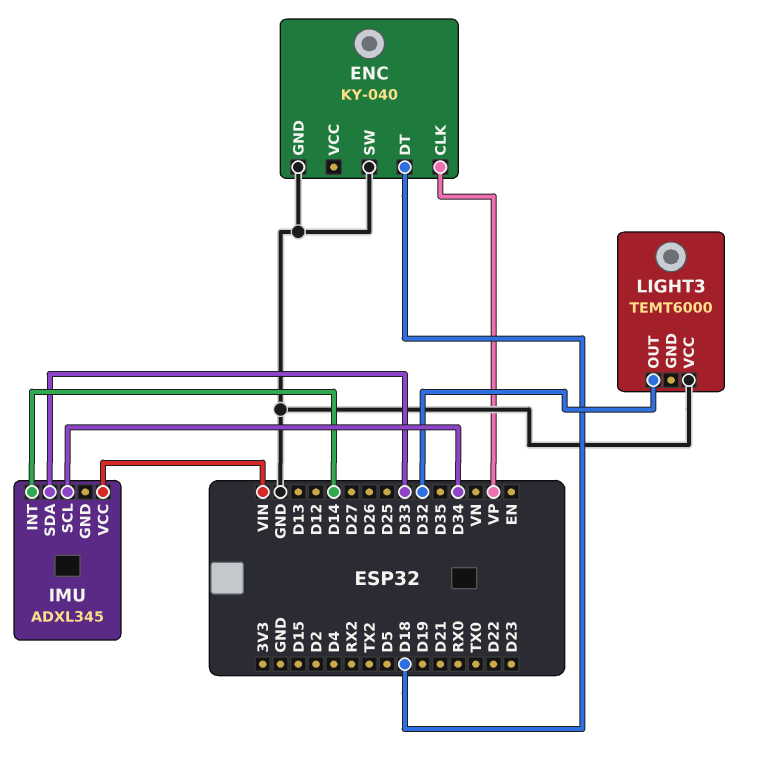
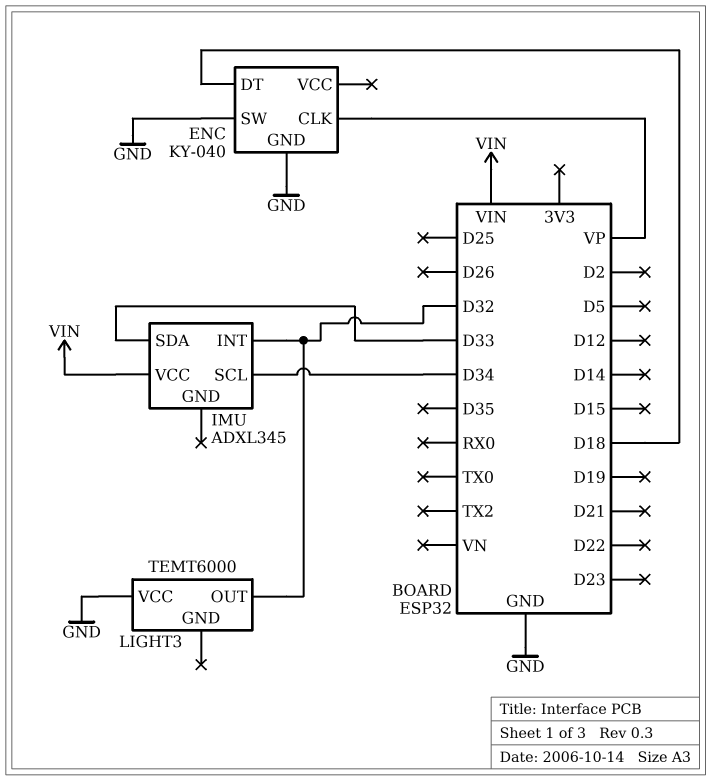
IMU pin INT: D14 -> D32

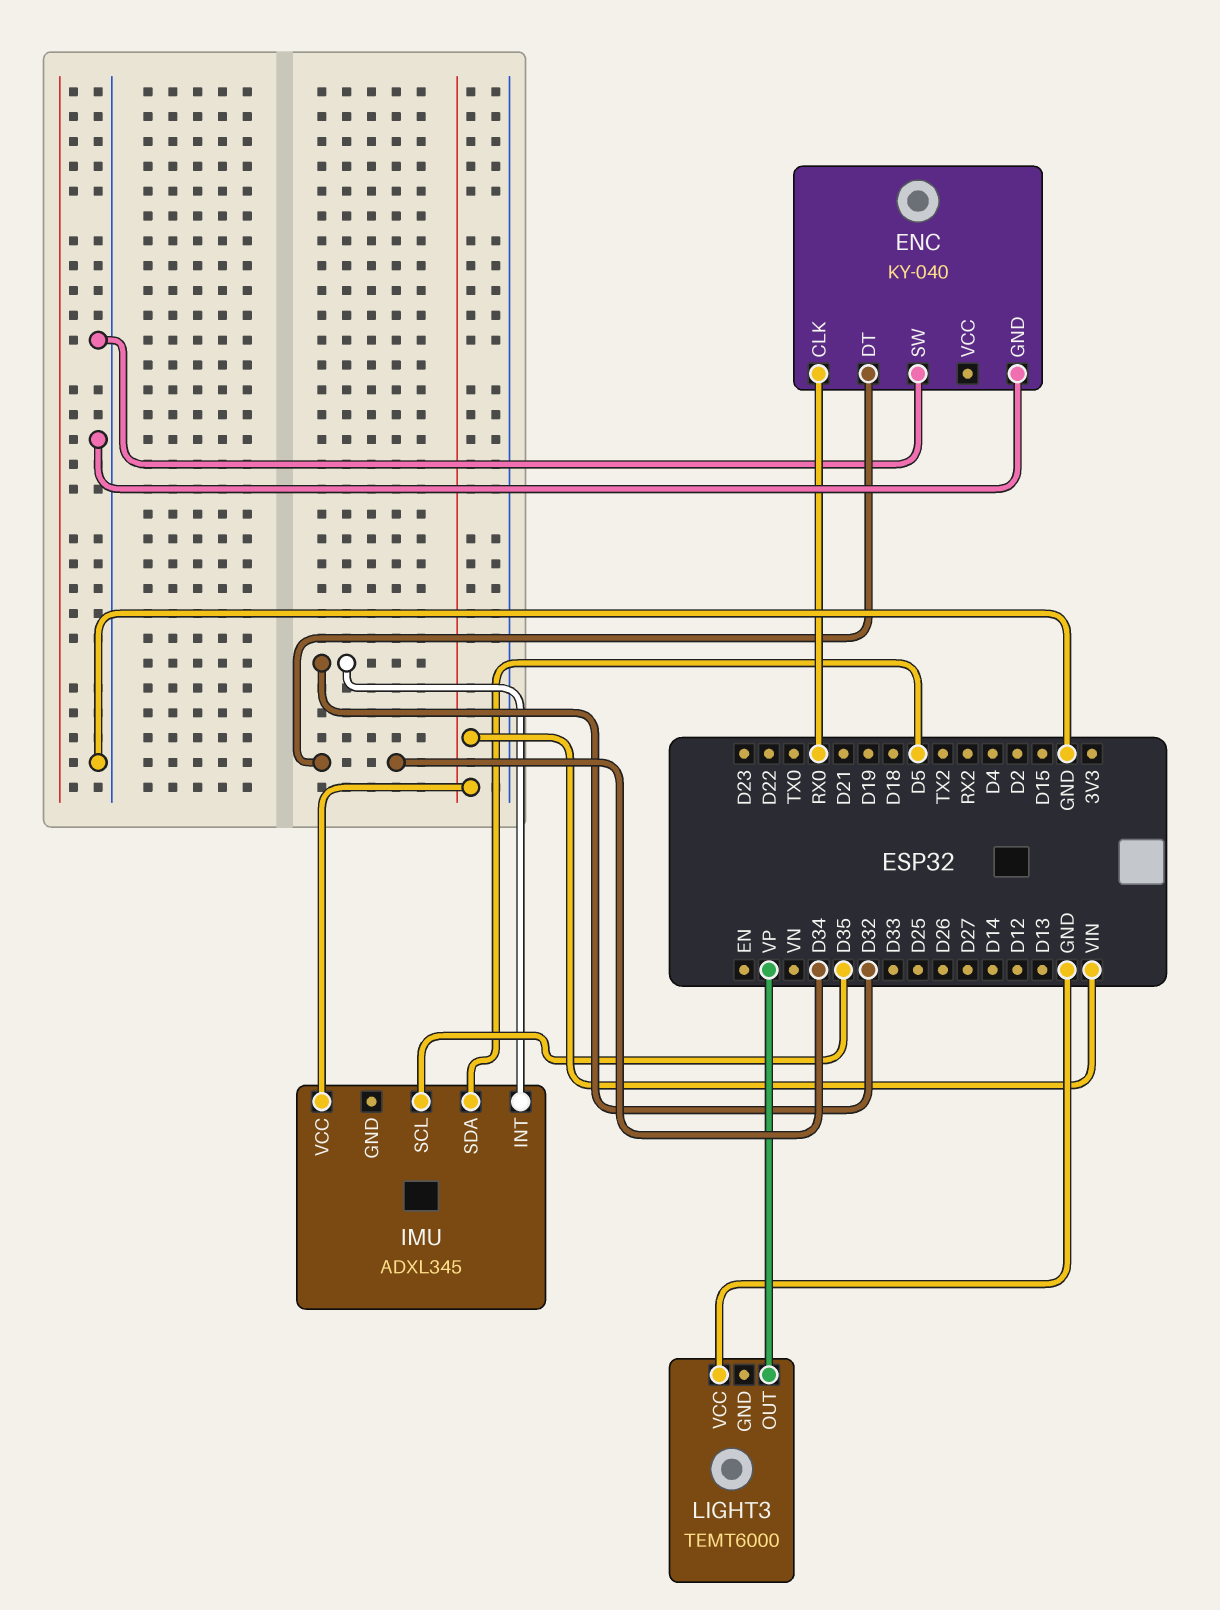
ENC pin CLK: VP -> RX0
ENC pin DT: D18 -> D34
IMU pin SCL: D34 -> D35
IMU pin SDA: D33 -> D5
LIGHT3 pin OUT: D32 -> VP

